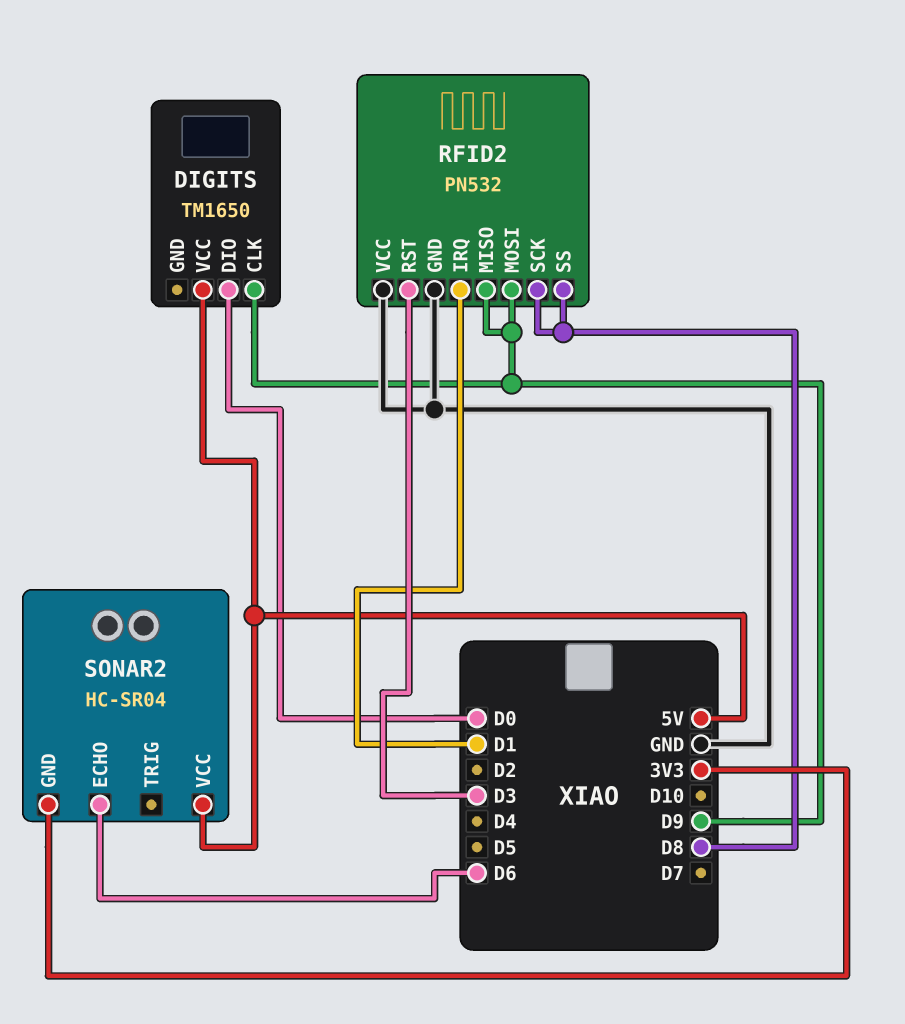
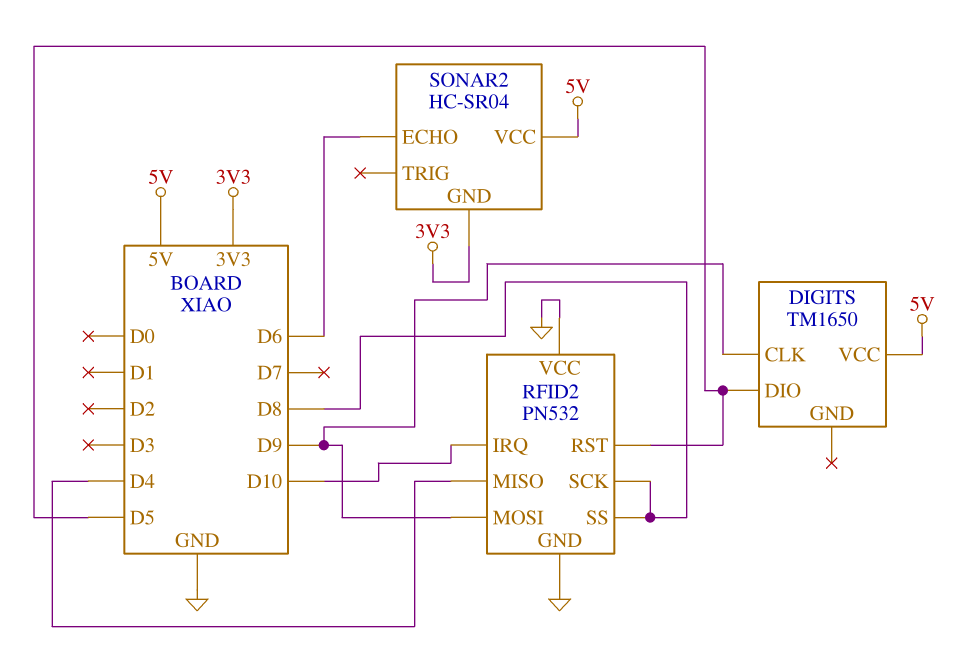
DIGITS pin DIO: D0 -> D5
RFID2 pin IRQ: D1 -> D10
RFID2 pin MISO: D9 -> D4
RFID2 pin RST: D3 -> D5

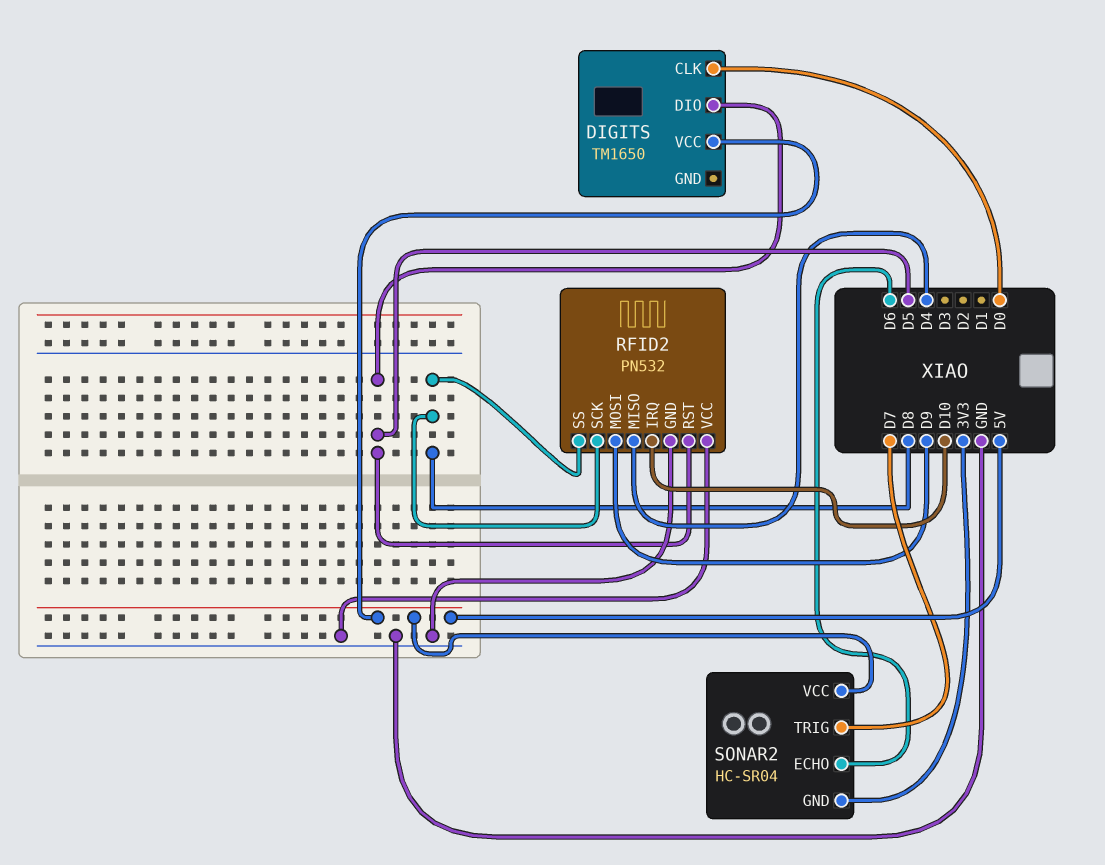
DIGITS pin CLK: D9 -> D0
SONAR2 pin TRIG: none -> D7

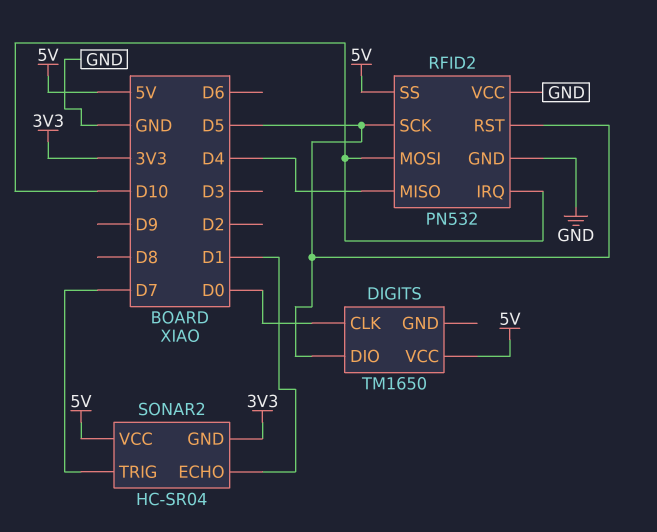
RFID2 pin MOSI: D9 -> D10
RFID2 pin SCK: D8 -> D5
RFID2 pin SS: D8 -> 5V
SONAR2 pin ECHO: D6 -> D1

